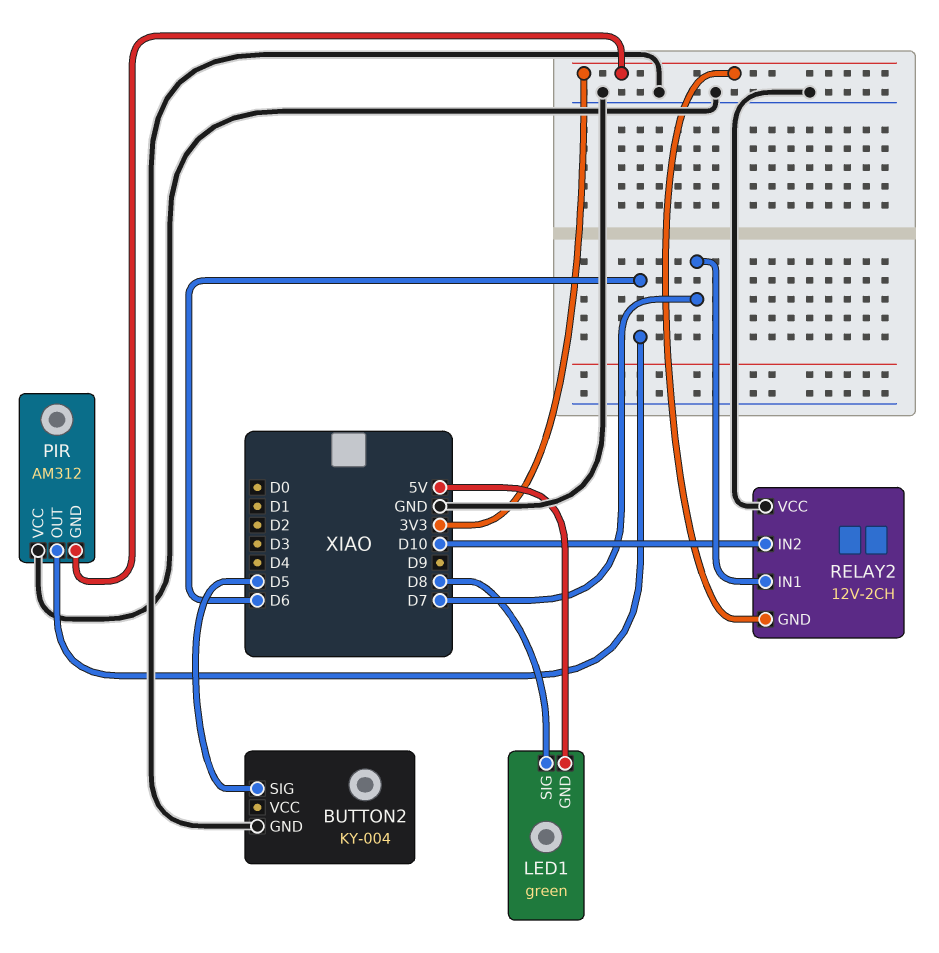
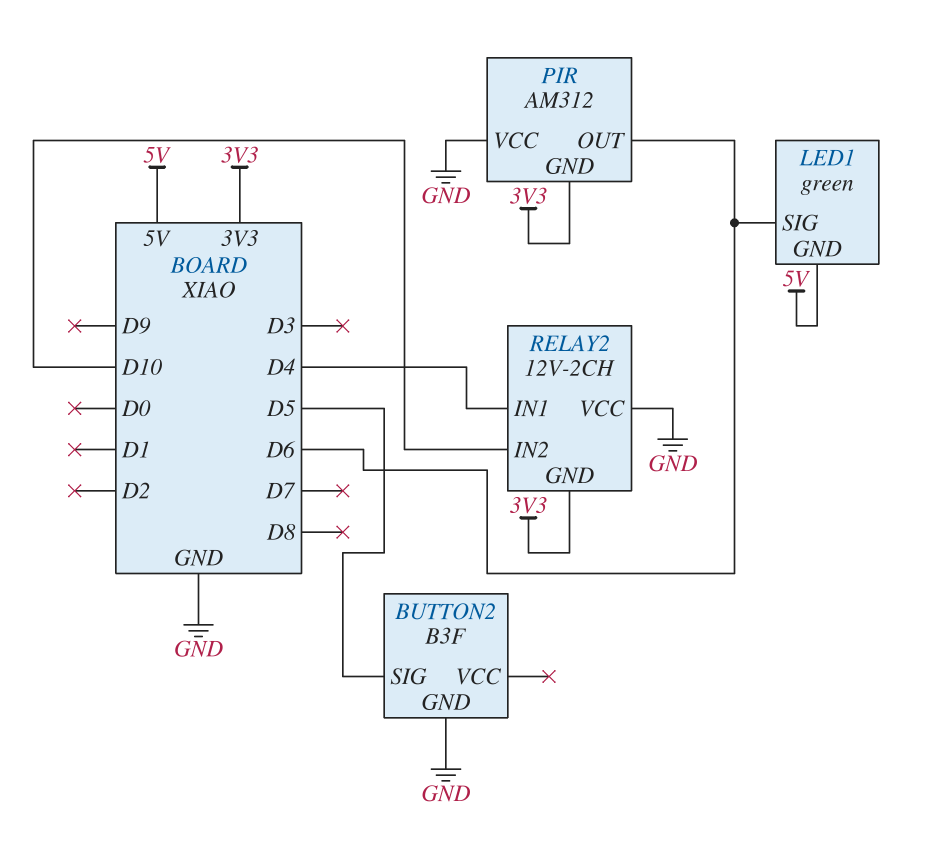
BUTTON2: KY-004 -> B3F
LED1 pin SIG: D8 -> D6
RELAY2 pin IN1: D7 -> D4

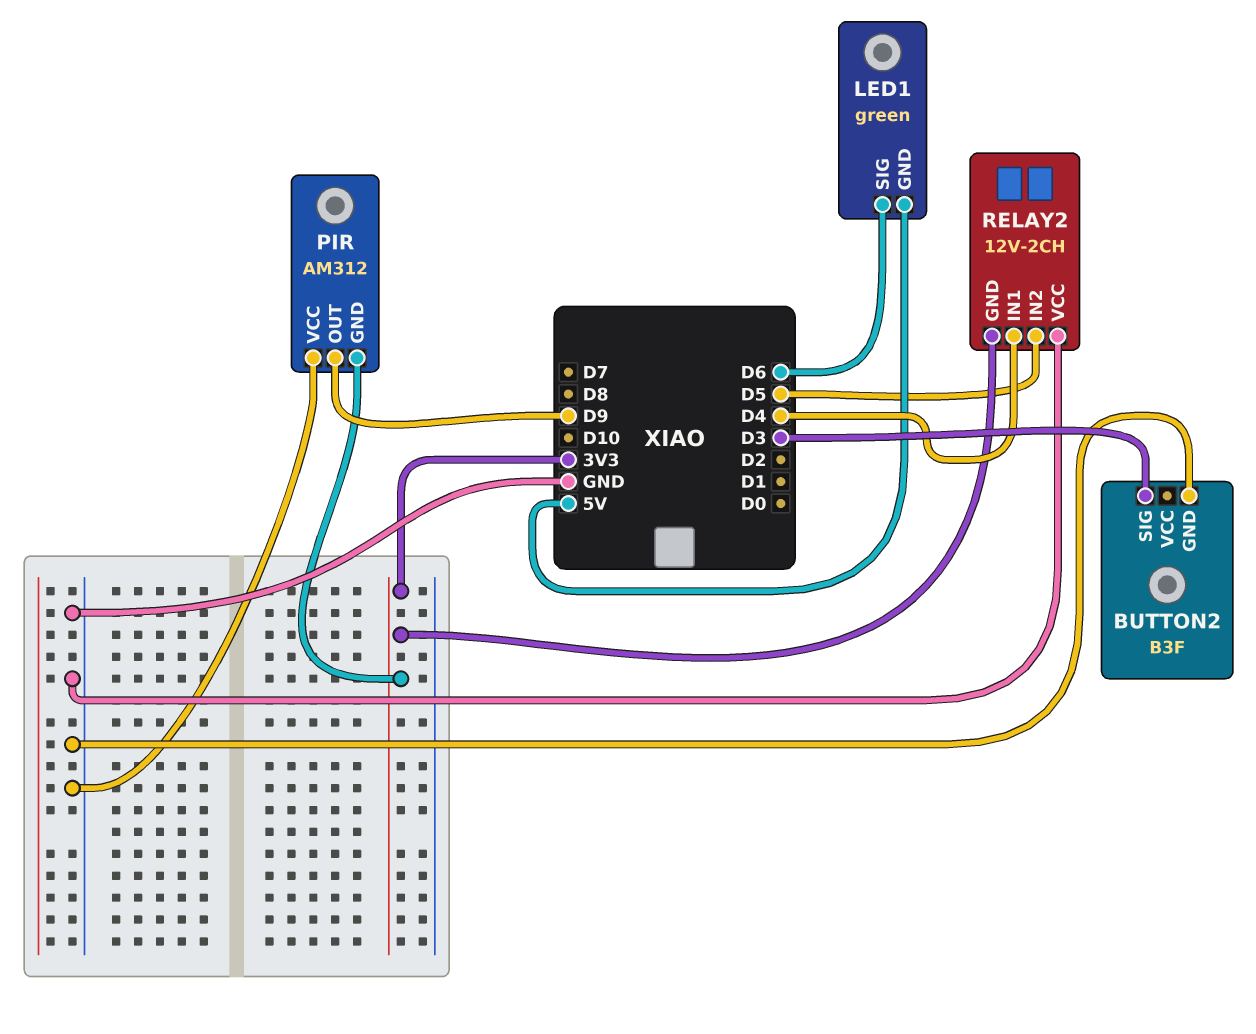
BUTTON2 pin SIG: D5 -> D3
PIR pin OUT: D6 -> D9
RELAY2 pin IN2: D10 -> D5

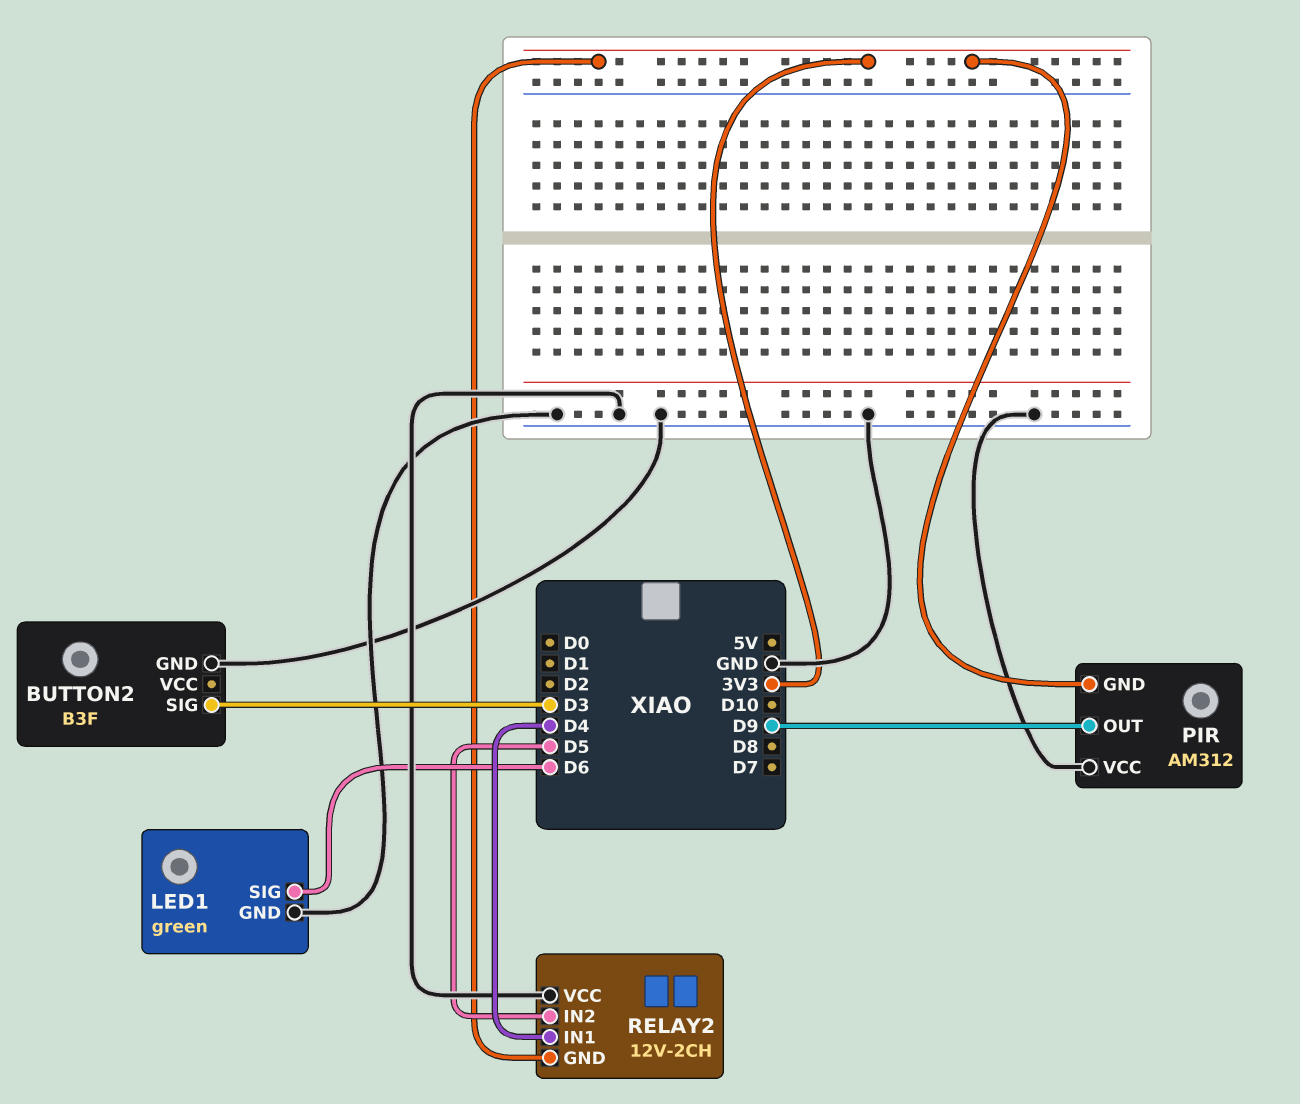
LED1 pin GND: 5V -> GND

